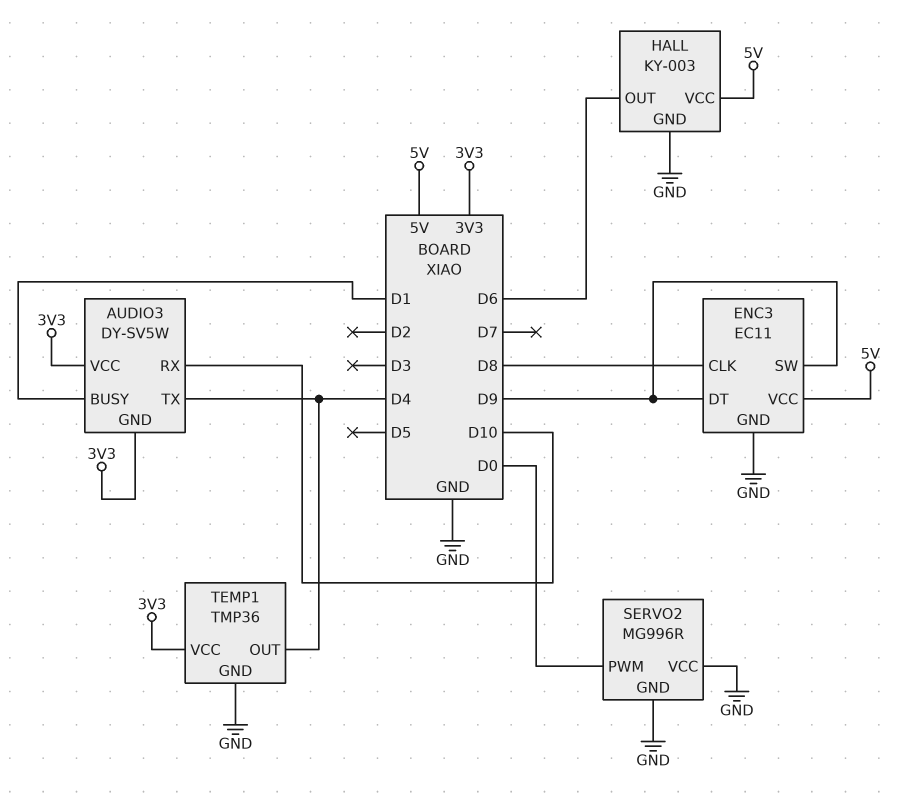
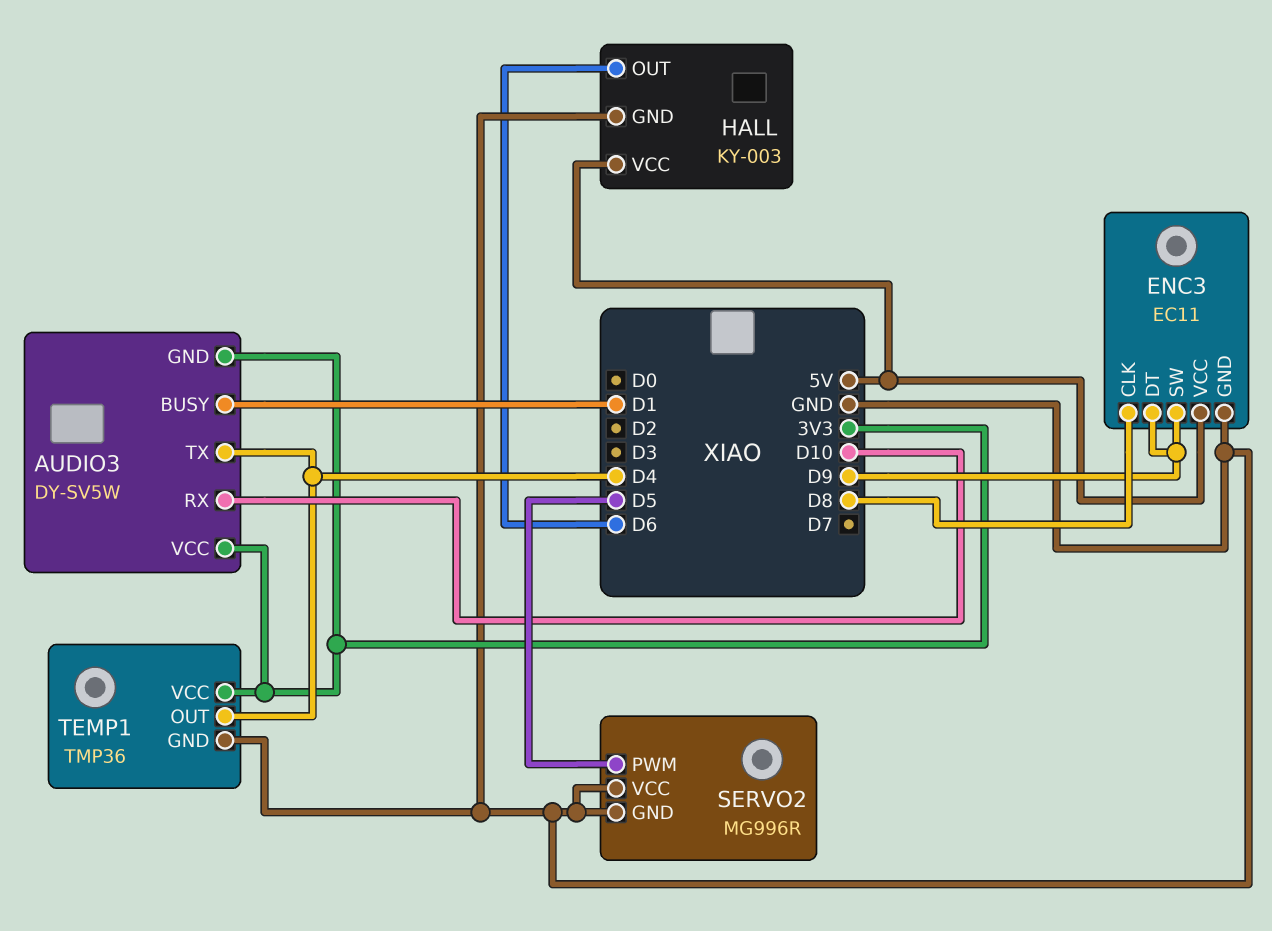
SERVO2 pin PWM: D0 -> D5

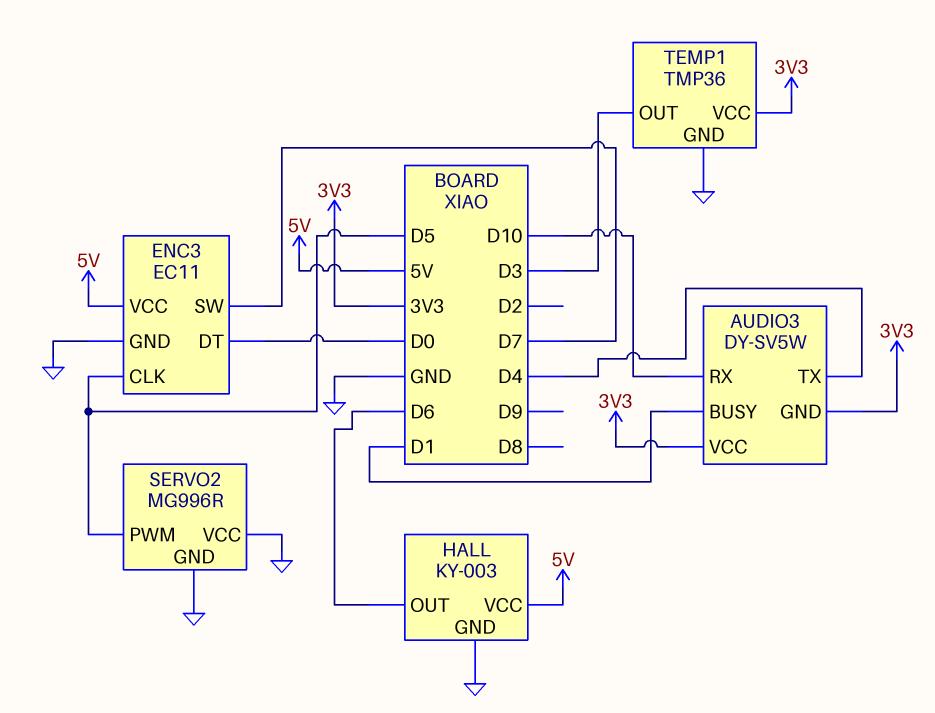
ENC3 pin CLK: D8 -> D5
ENC3 pin DT: D9 -> D0
ENC3 pin SW: D9 -> D7
TEMP1 pin OUT: D4 -> D3

